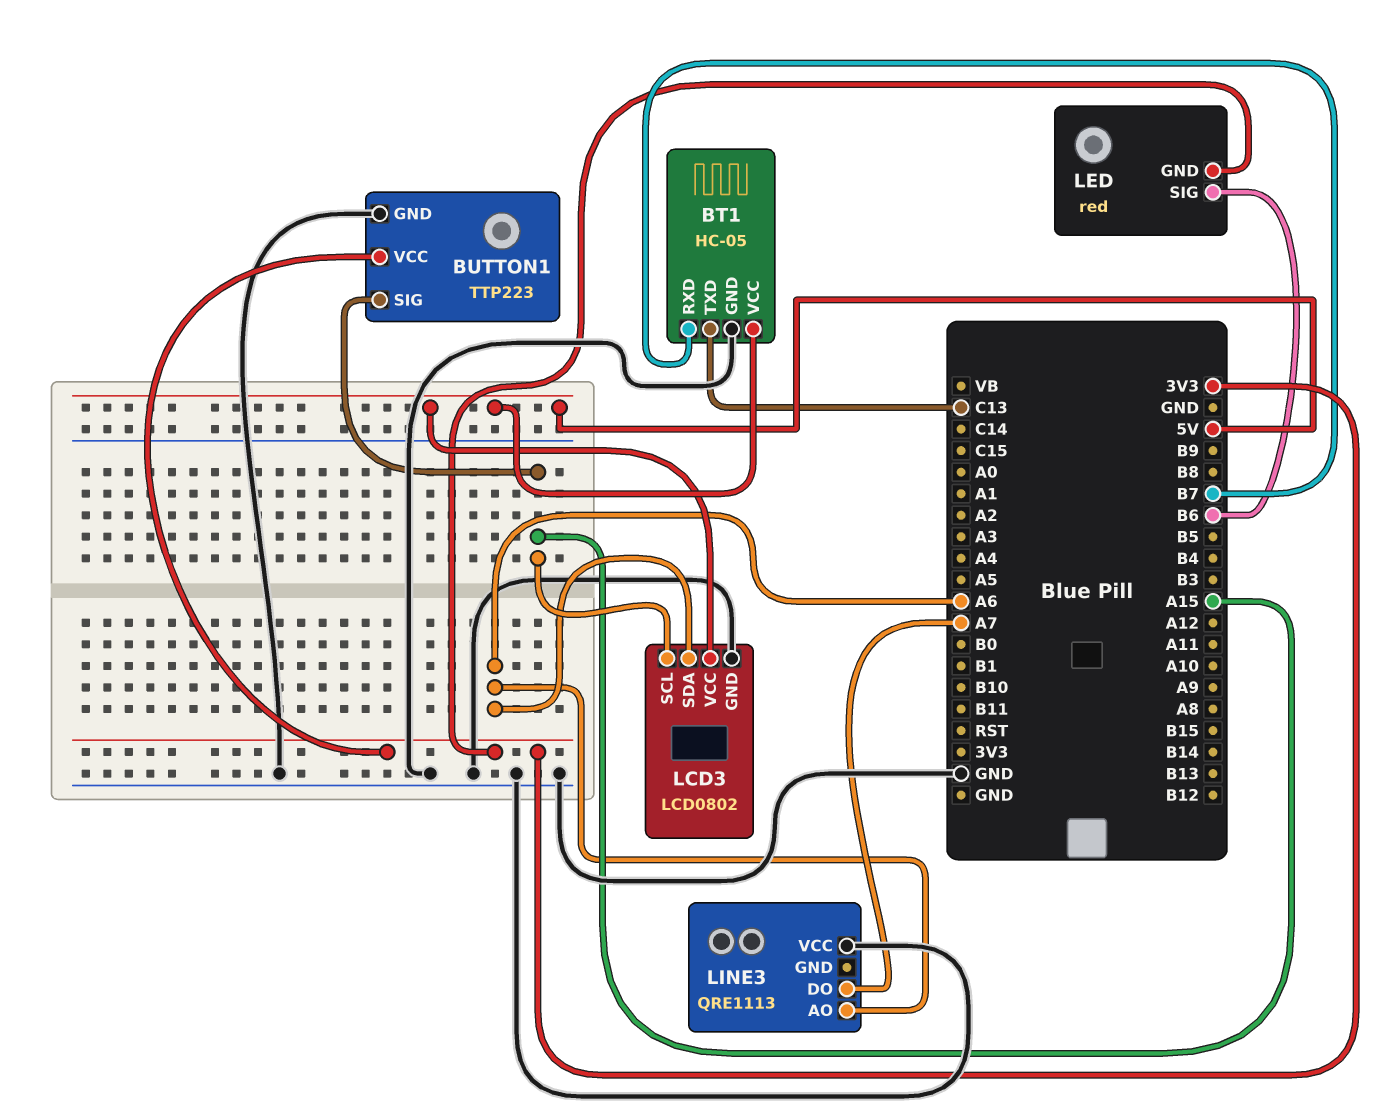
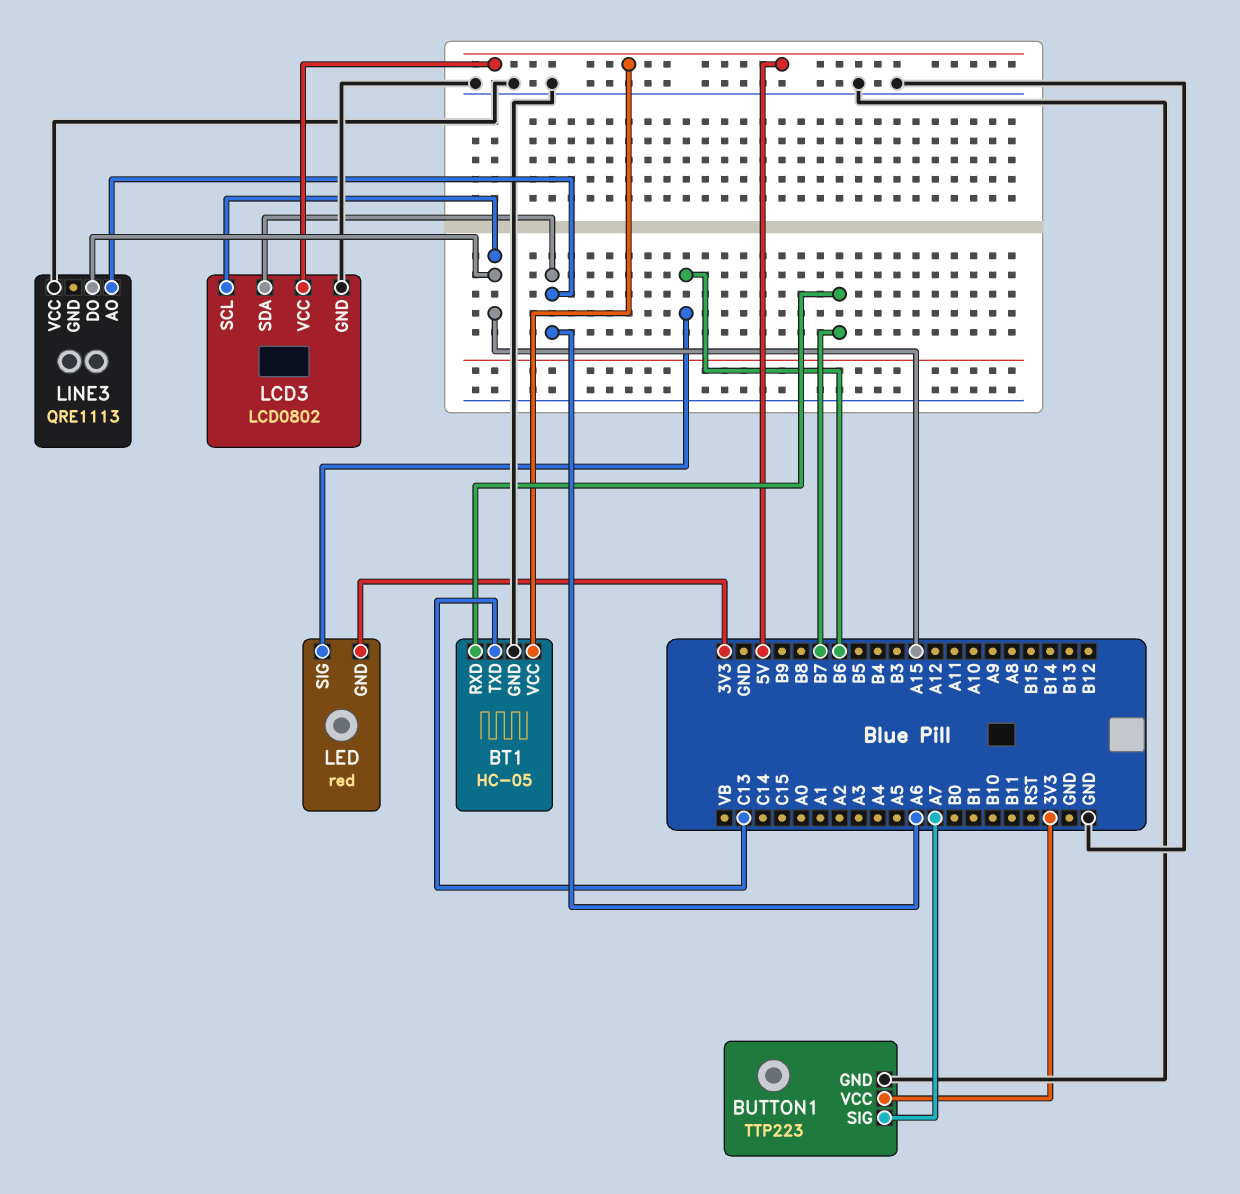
BUTTON1 pin SIG: A15 -> A7
LINE3 pin DO: A7 -> A15

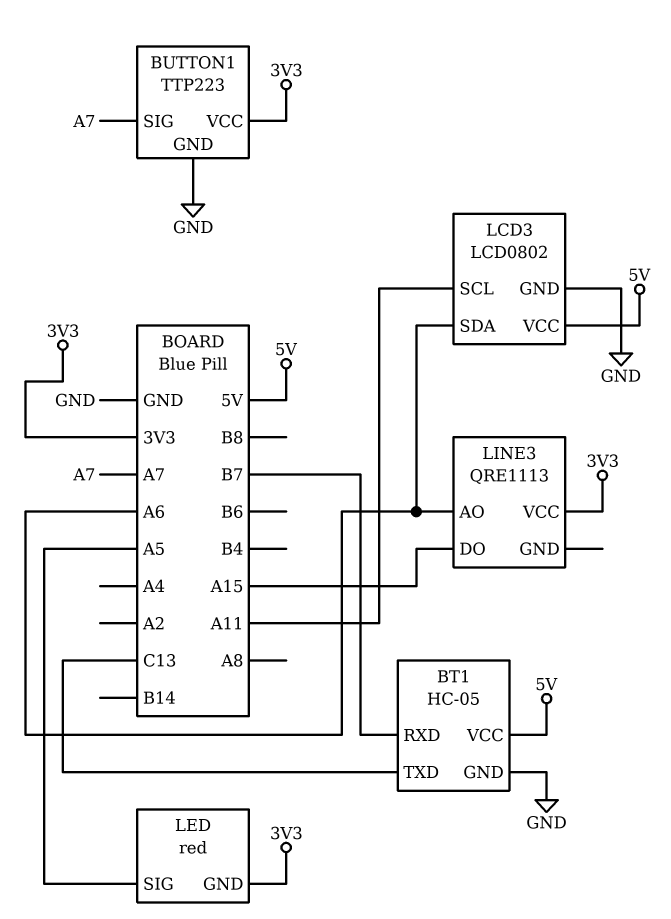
LCD3 pin SCL: A15 -> A11
LED pin SIG: B6 -> A5
LINE3 pin VCC: GND -> 3V3

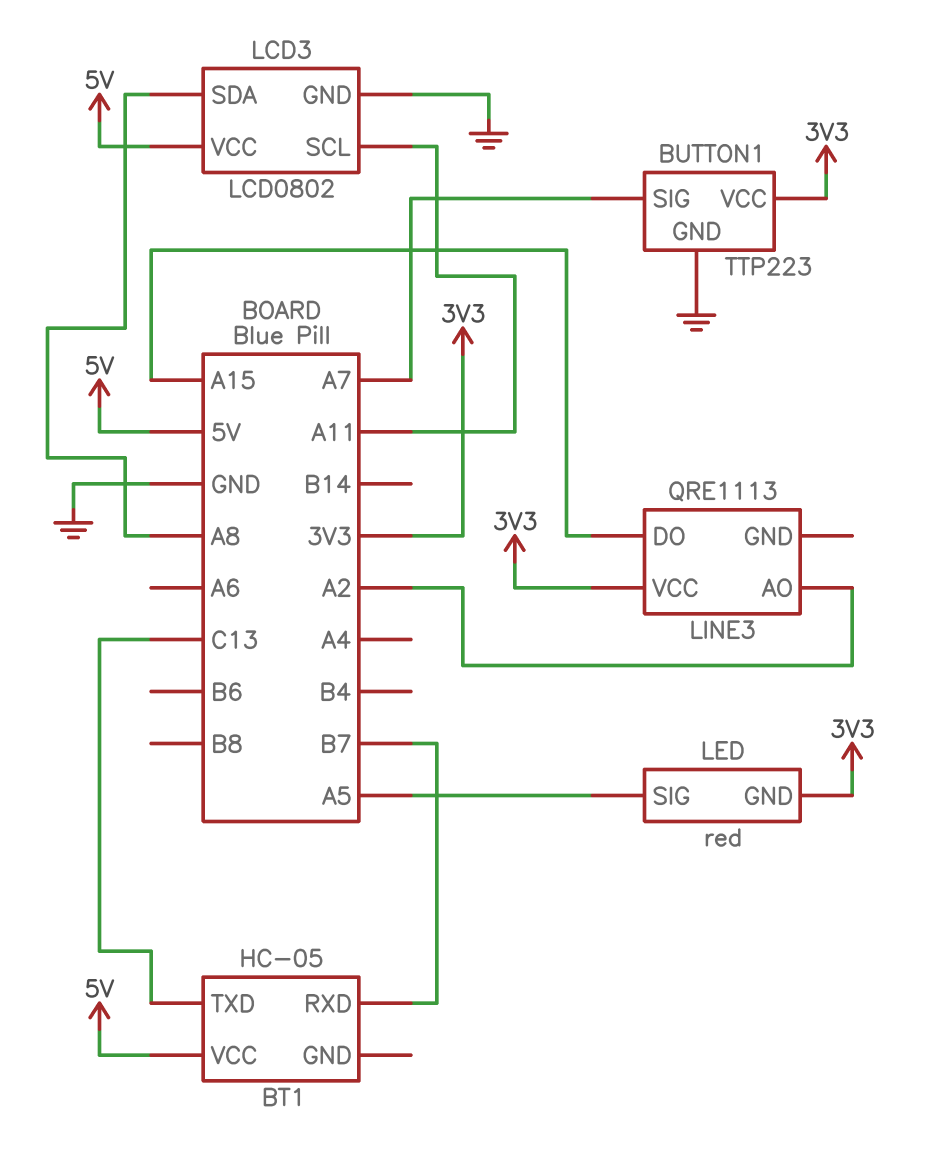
BT1 pin GND: GND -> none
LCD3 pin SDA: A6 -> A8
LINE3 pin AO: A6 -> A2

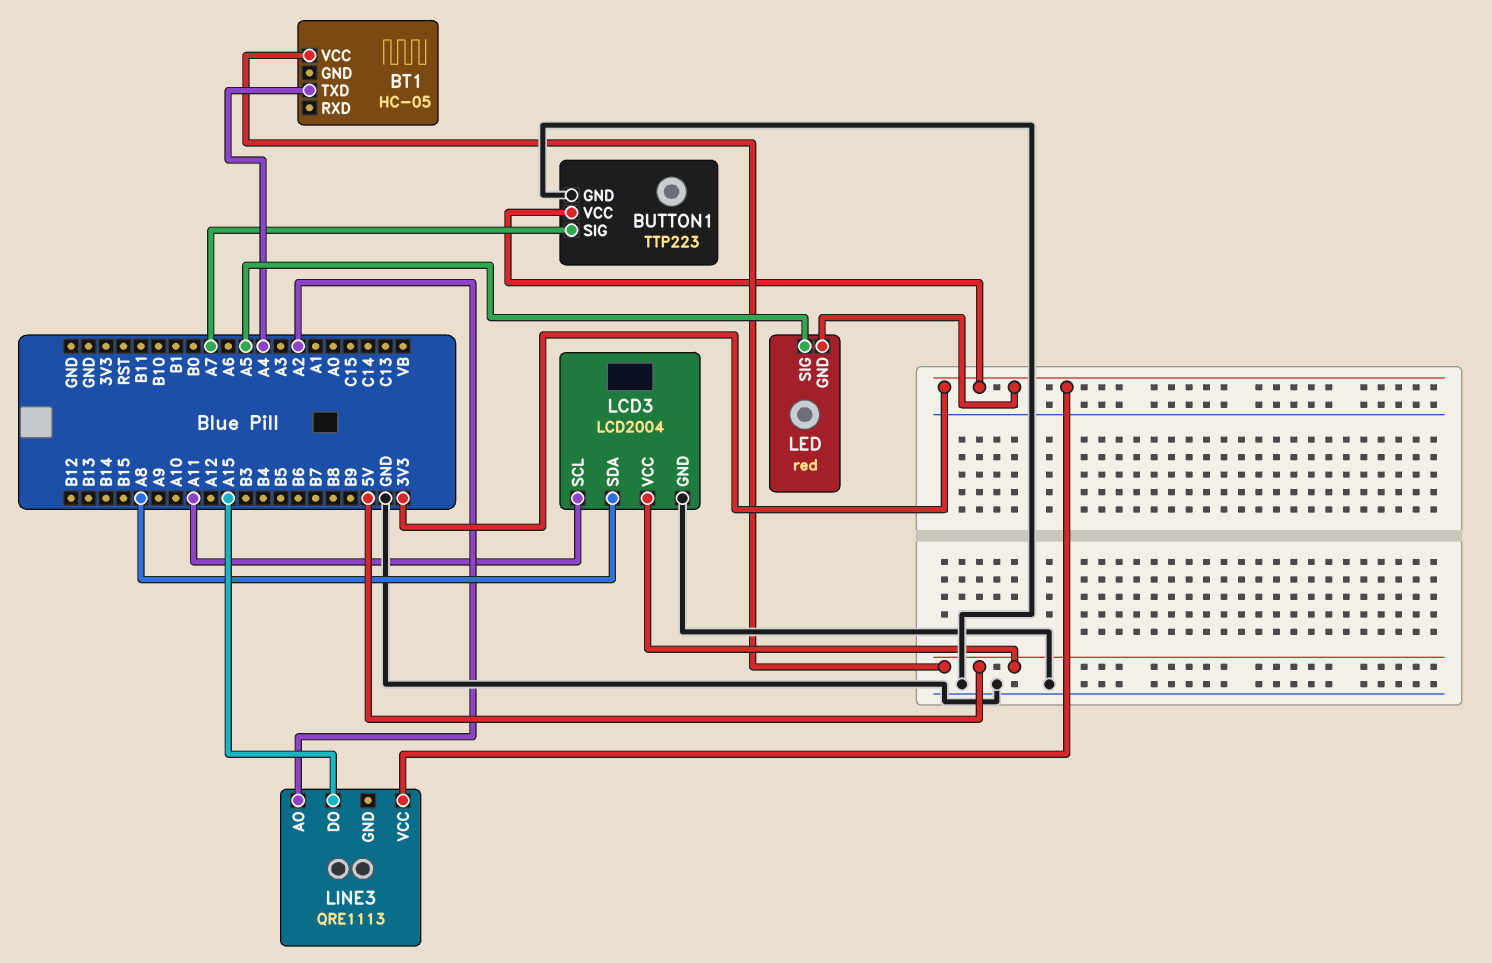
BT1 pin RXD: B7 -> none
BT1 pin TXD: C13 -> A4
LCD3: LCD0802 -> LCD2004

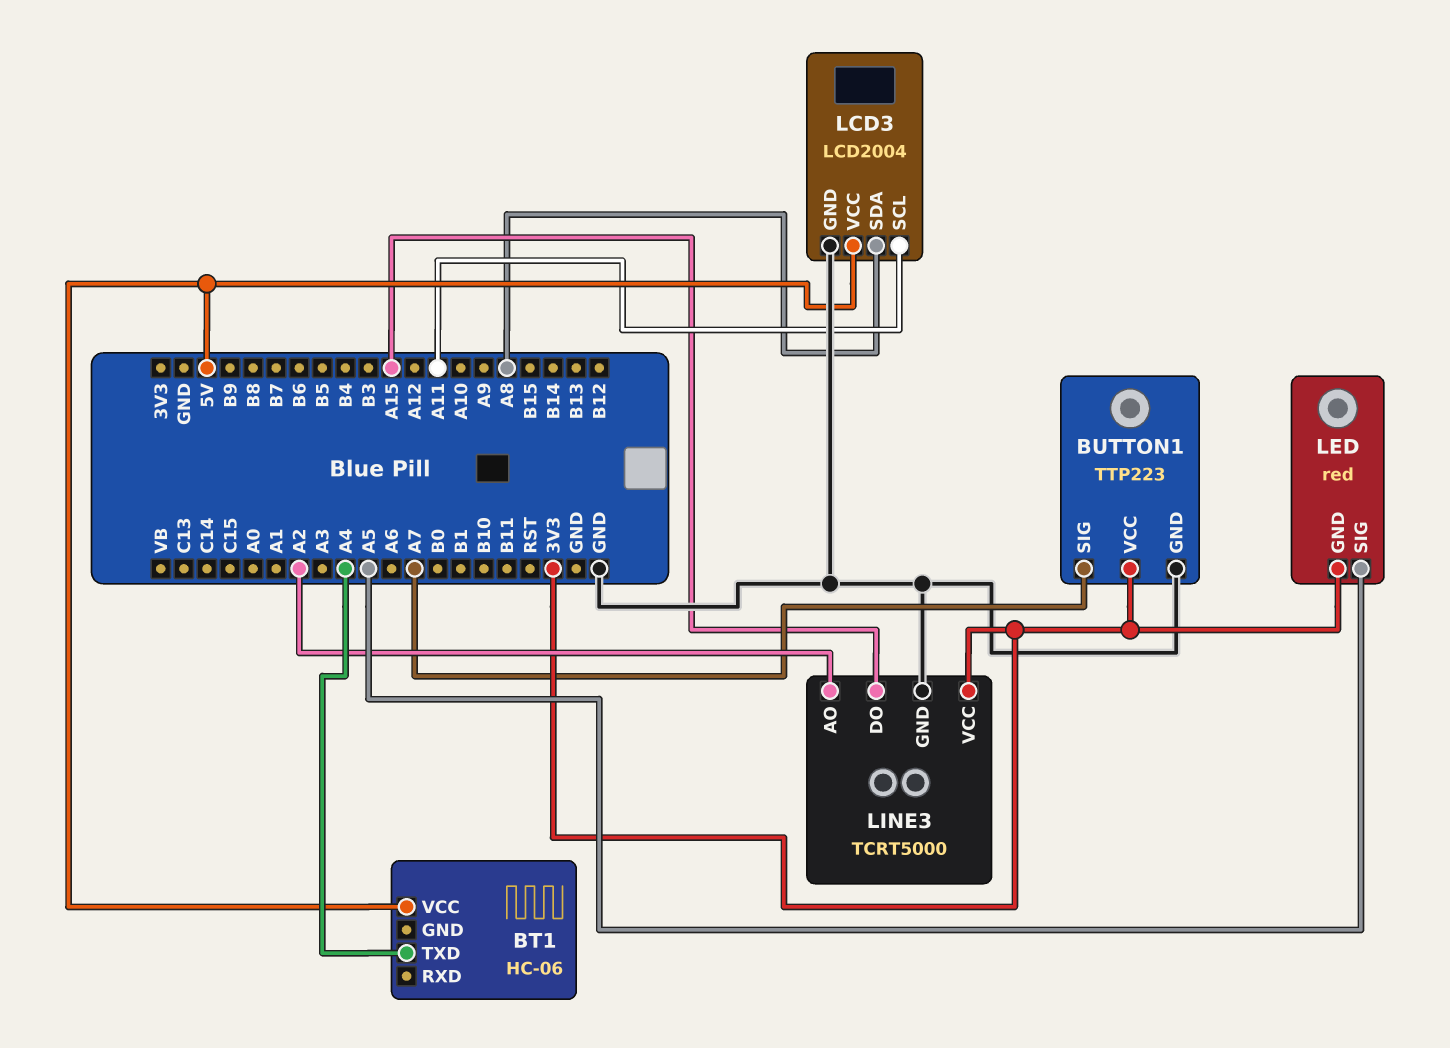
BT1: HC-05 -> HC-06
LINE3: QRE1113 -> TCRT5000
LINE3 pin GND: none -> GND

